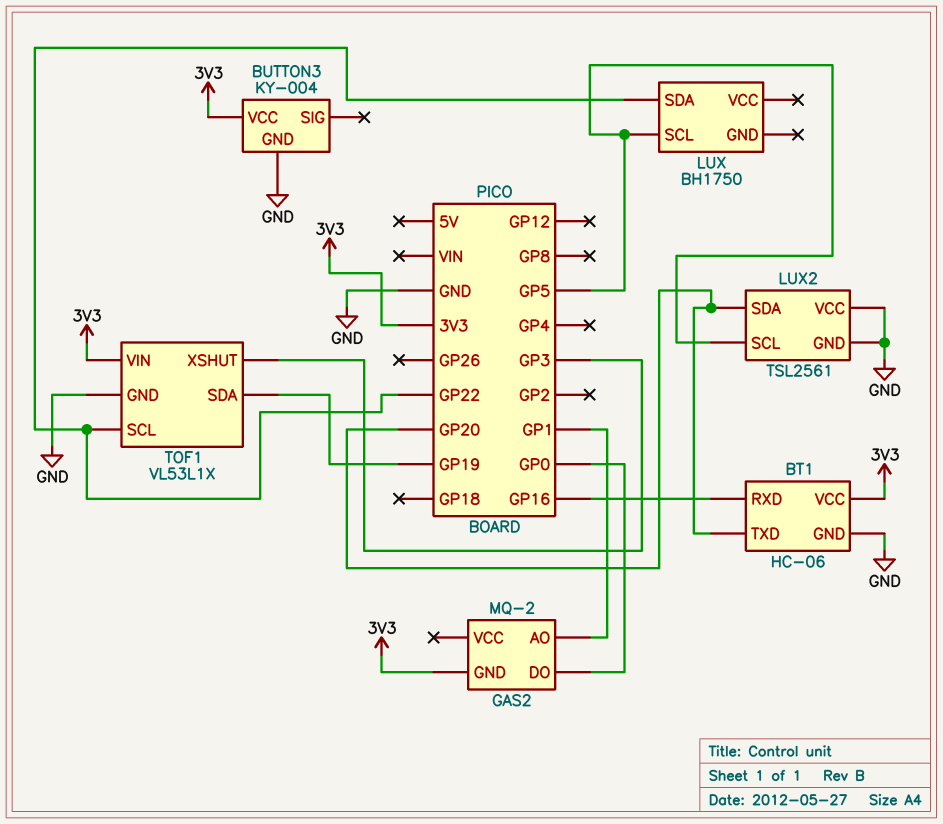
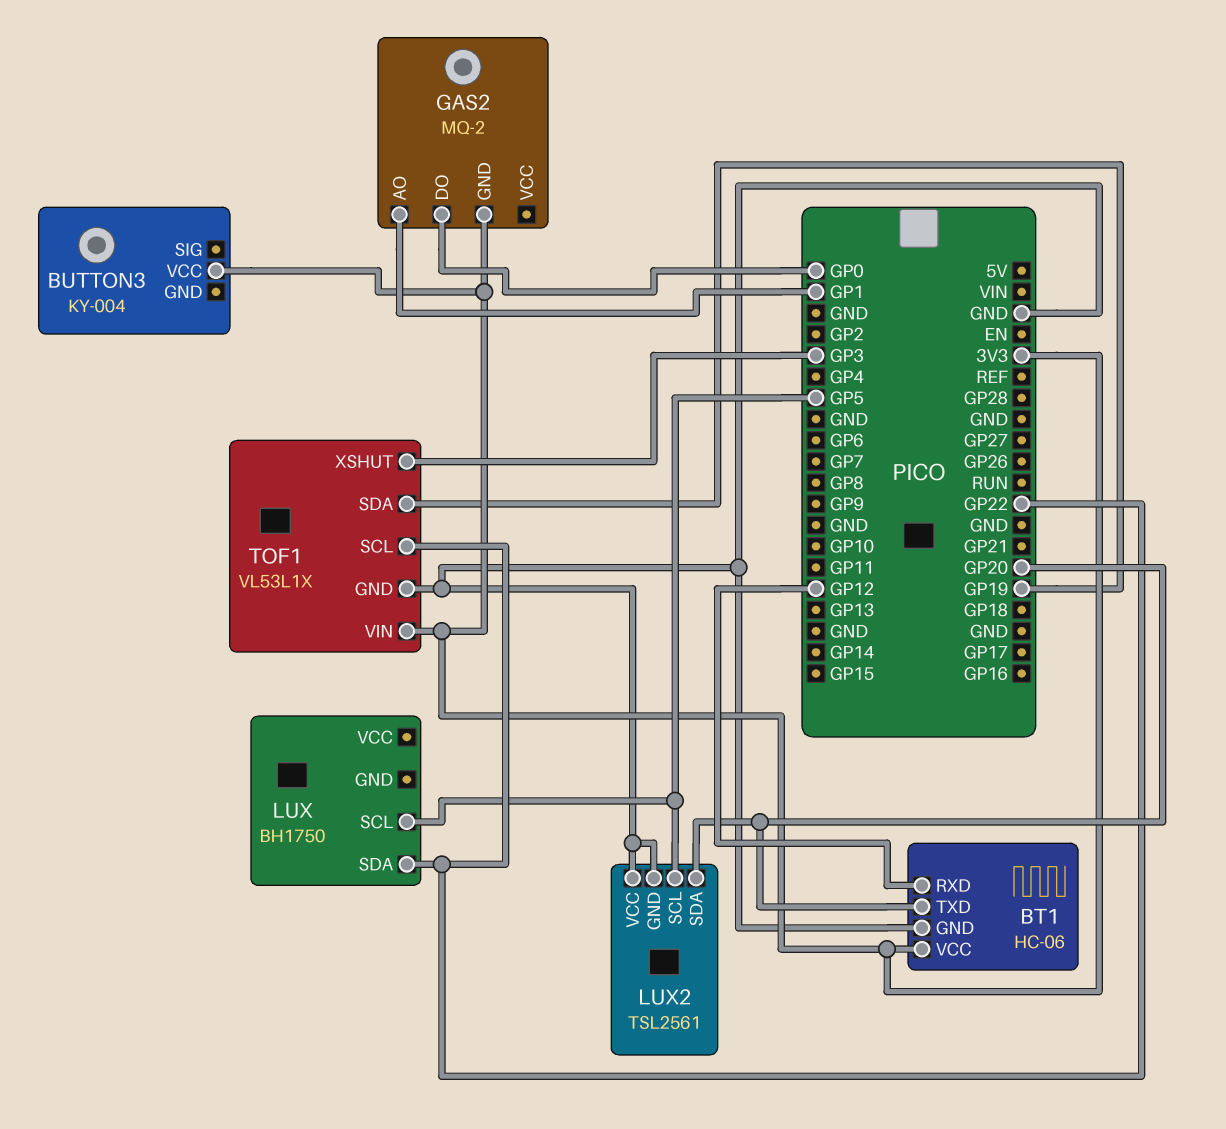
BT1 pin RXD: GP16 -> GP12
BUTTON3 pin GND: GND -> none

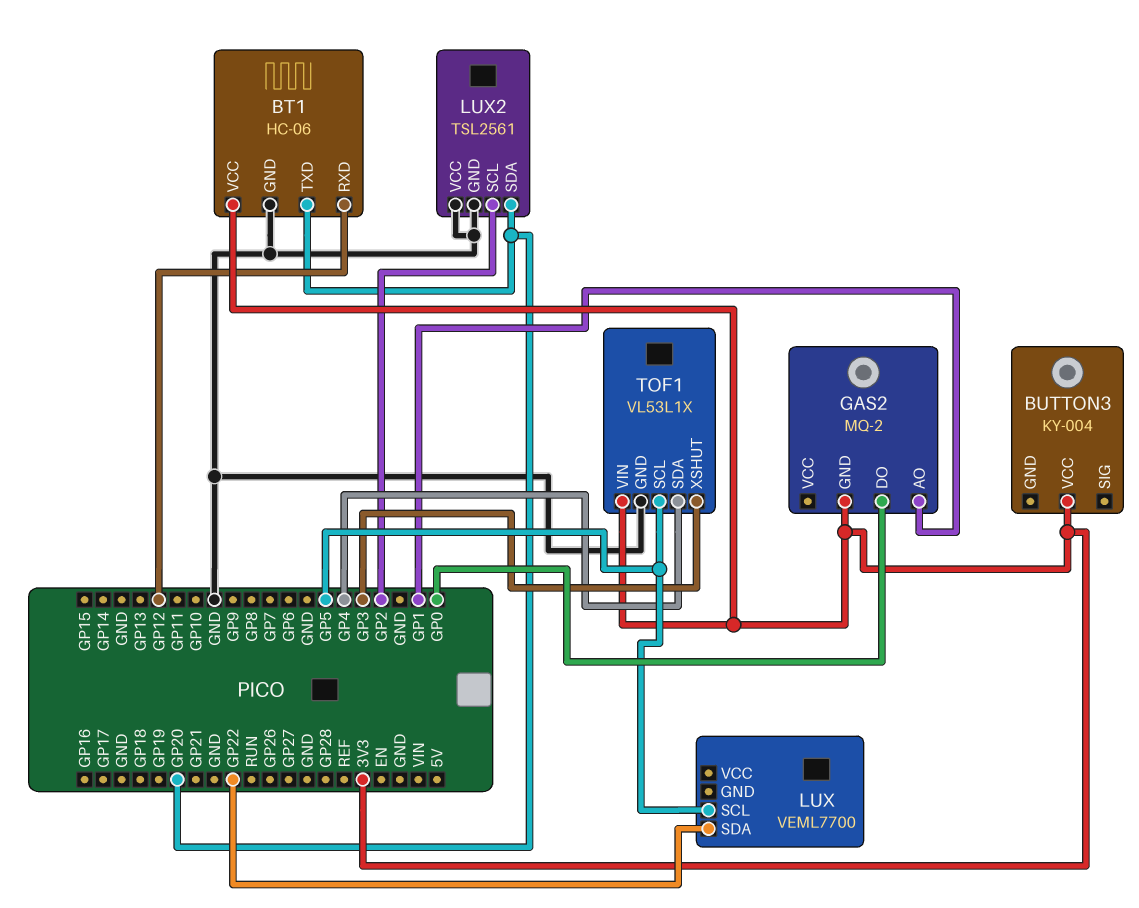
LUX: BH1750 -> VEML7700
LUX2 pin SCL: GP5 -> GP2
TOF1 pin SCL: GP22 -> GP5
TOF1 pin SDA: GP19 -> GP4

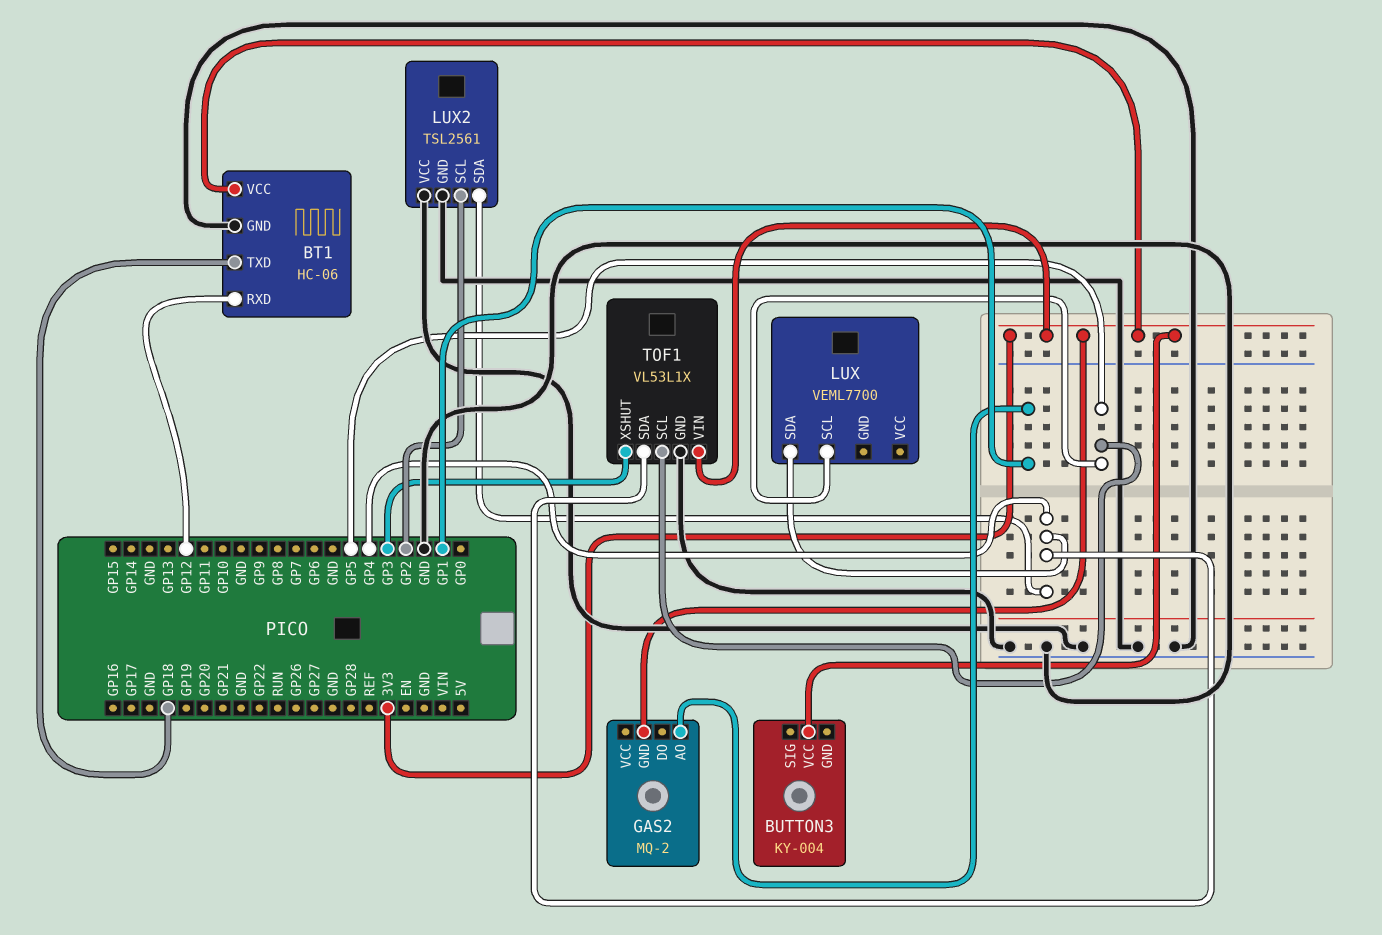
BT1 pin TXD: GP20 -> GP18
GAS2 pin DO: GP0 -> none
LUX pin SDA: GP22 -> GP4
LUX2 pin SDA: GP20 -> GP4

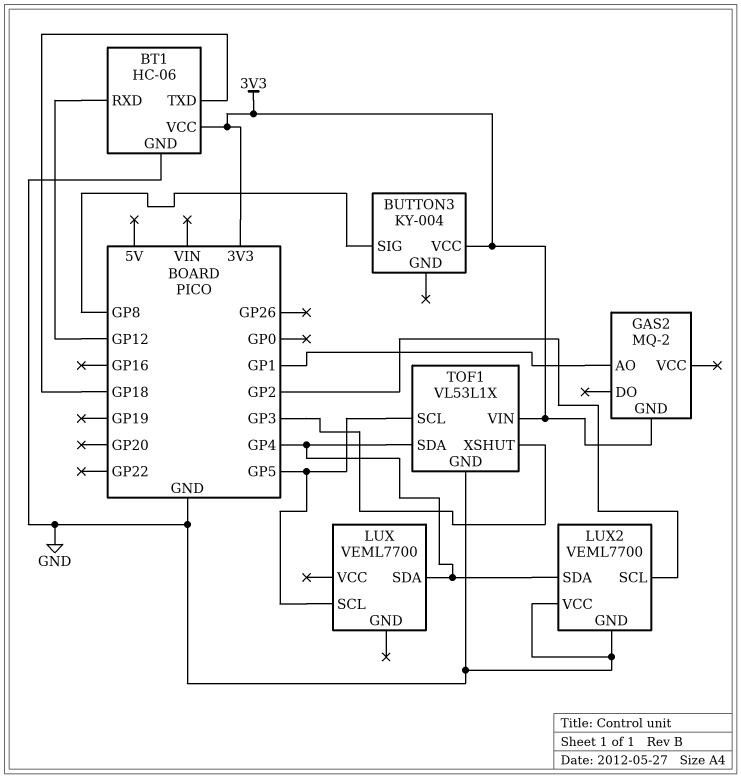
BUTTON3 pin SIG: none -> GP8
LUX2: TSL2561 -> VEML7700

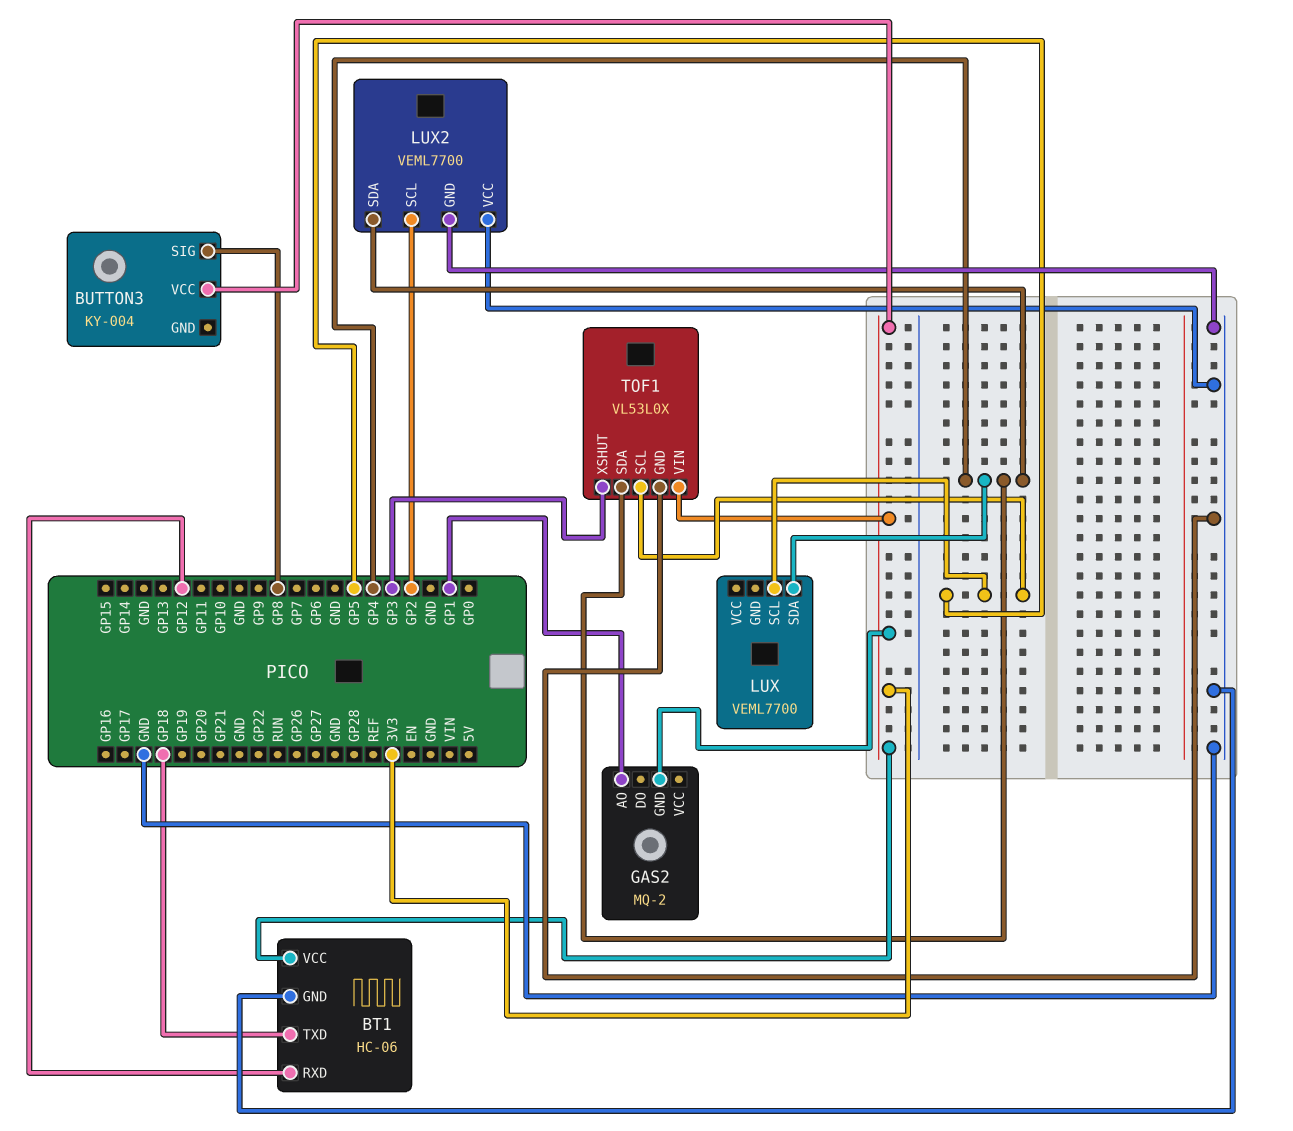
TOF1: VL53L1X -> VL53L0X

